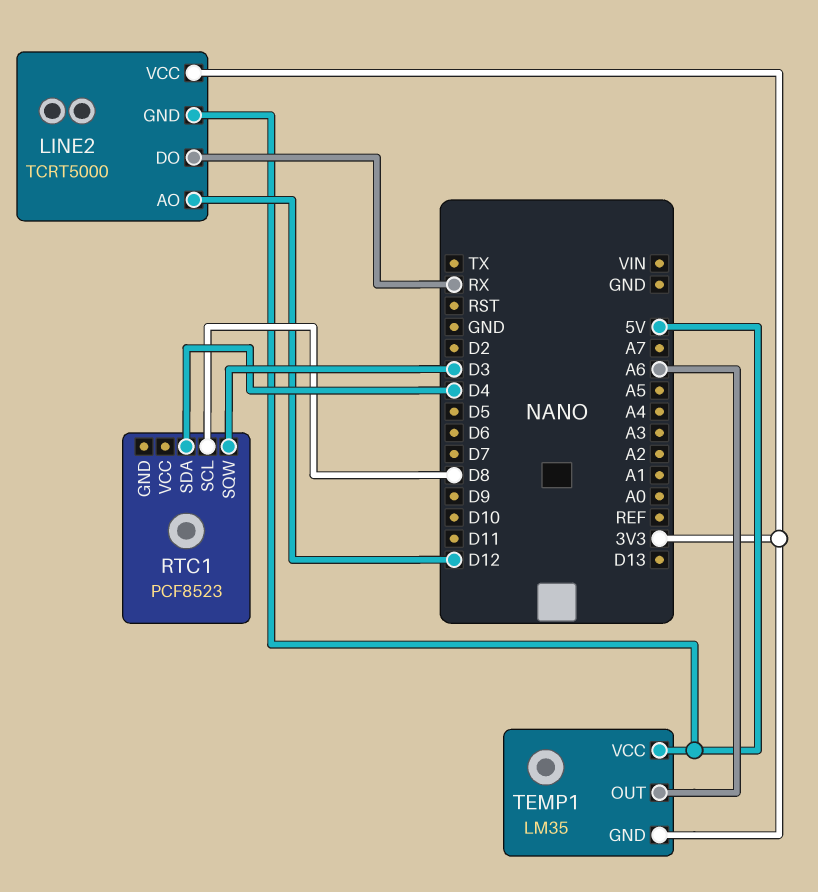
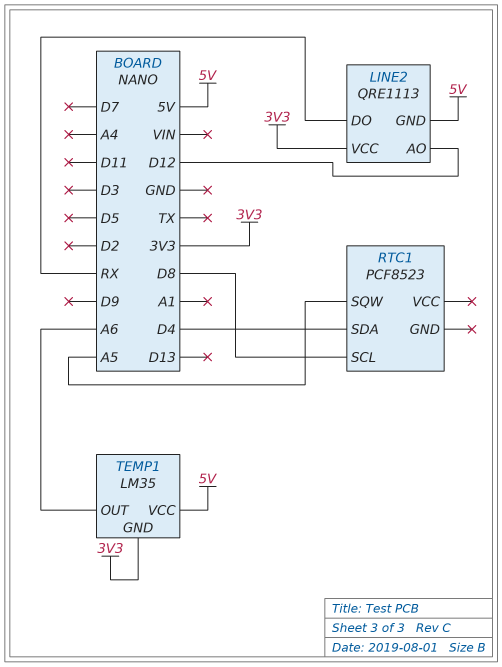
LINE2: TCRT5000 -> QRE1113
RTC1 pin SQW: D3 -> A5

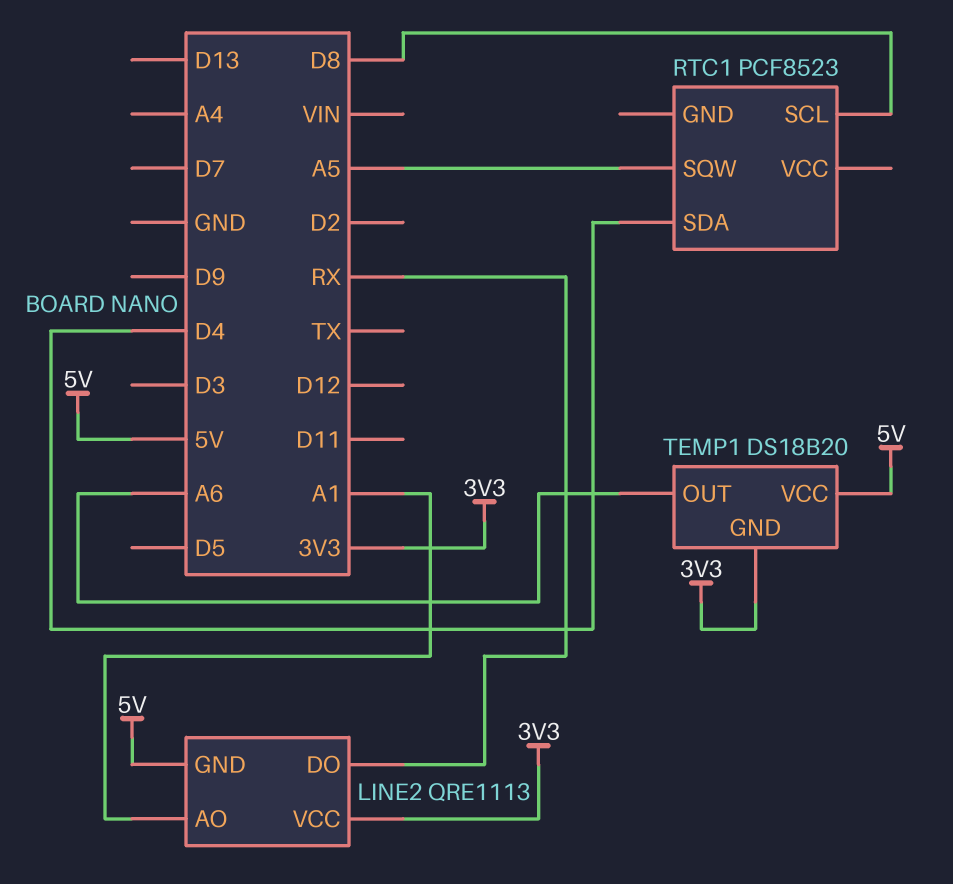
LINE2 pin AO: D12 -> A1
TEMP1: LM35 -> DS18B20

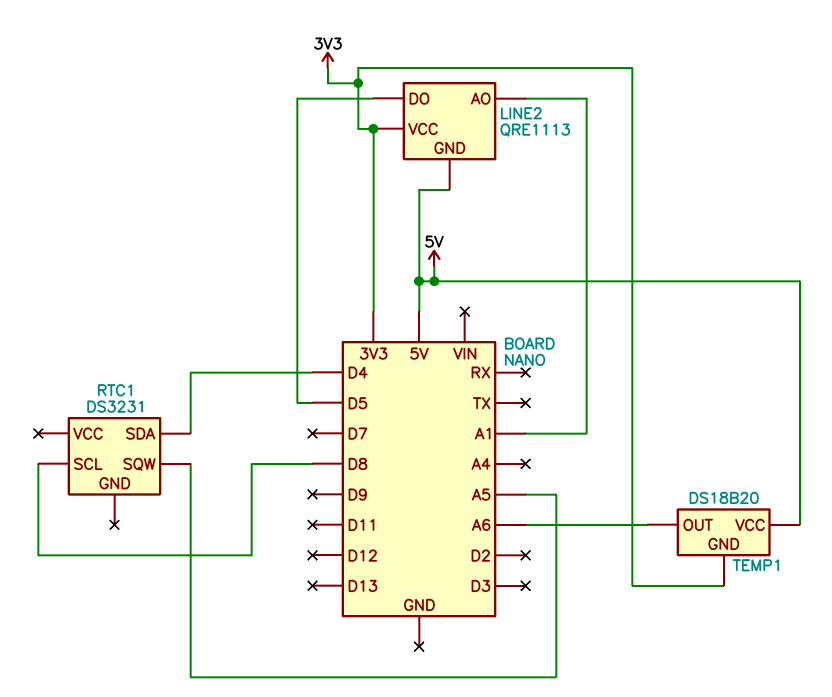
LINE2 pin DO: RX -> D5
RTC1: PCF8523 -> DS3231

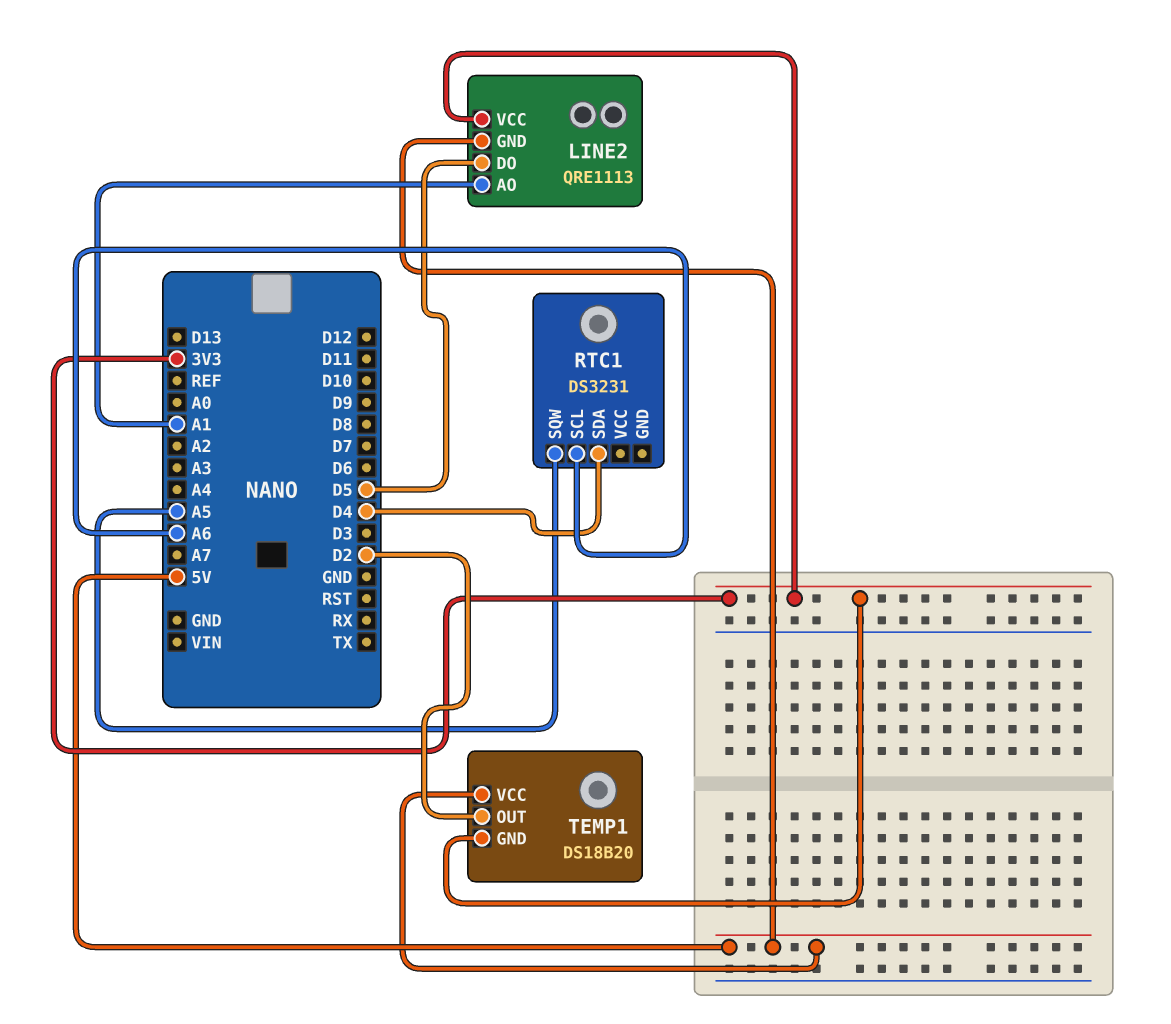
RTC1 pin SCL: D8 -> A6
TEMP1 pin OUT: A6 -> D2

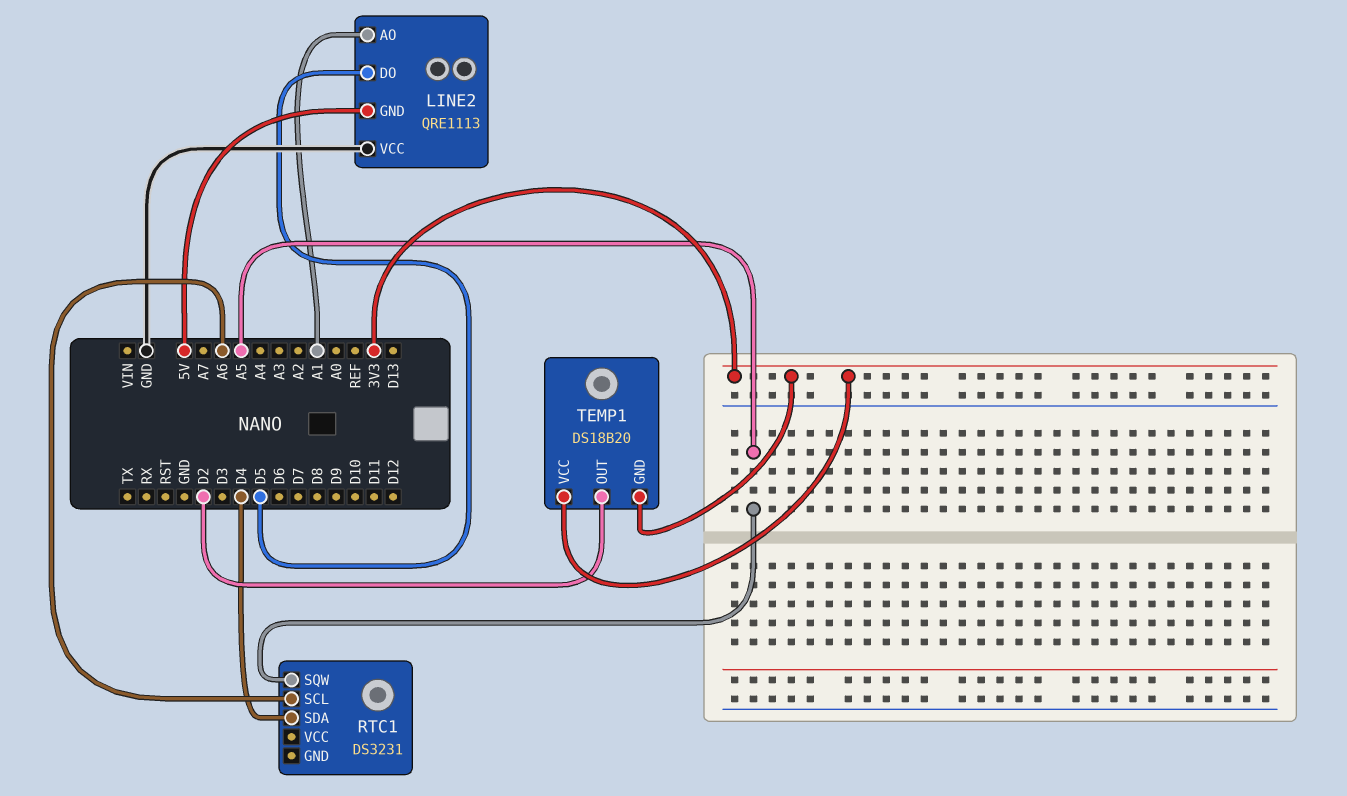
LINE2 pin VCC: 3V3 -> GND
TEMP1 pin VCC: 5V -> 3V3

